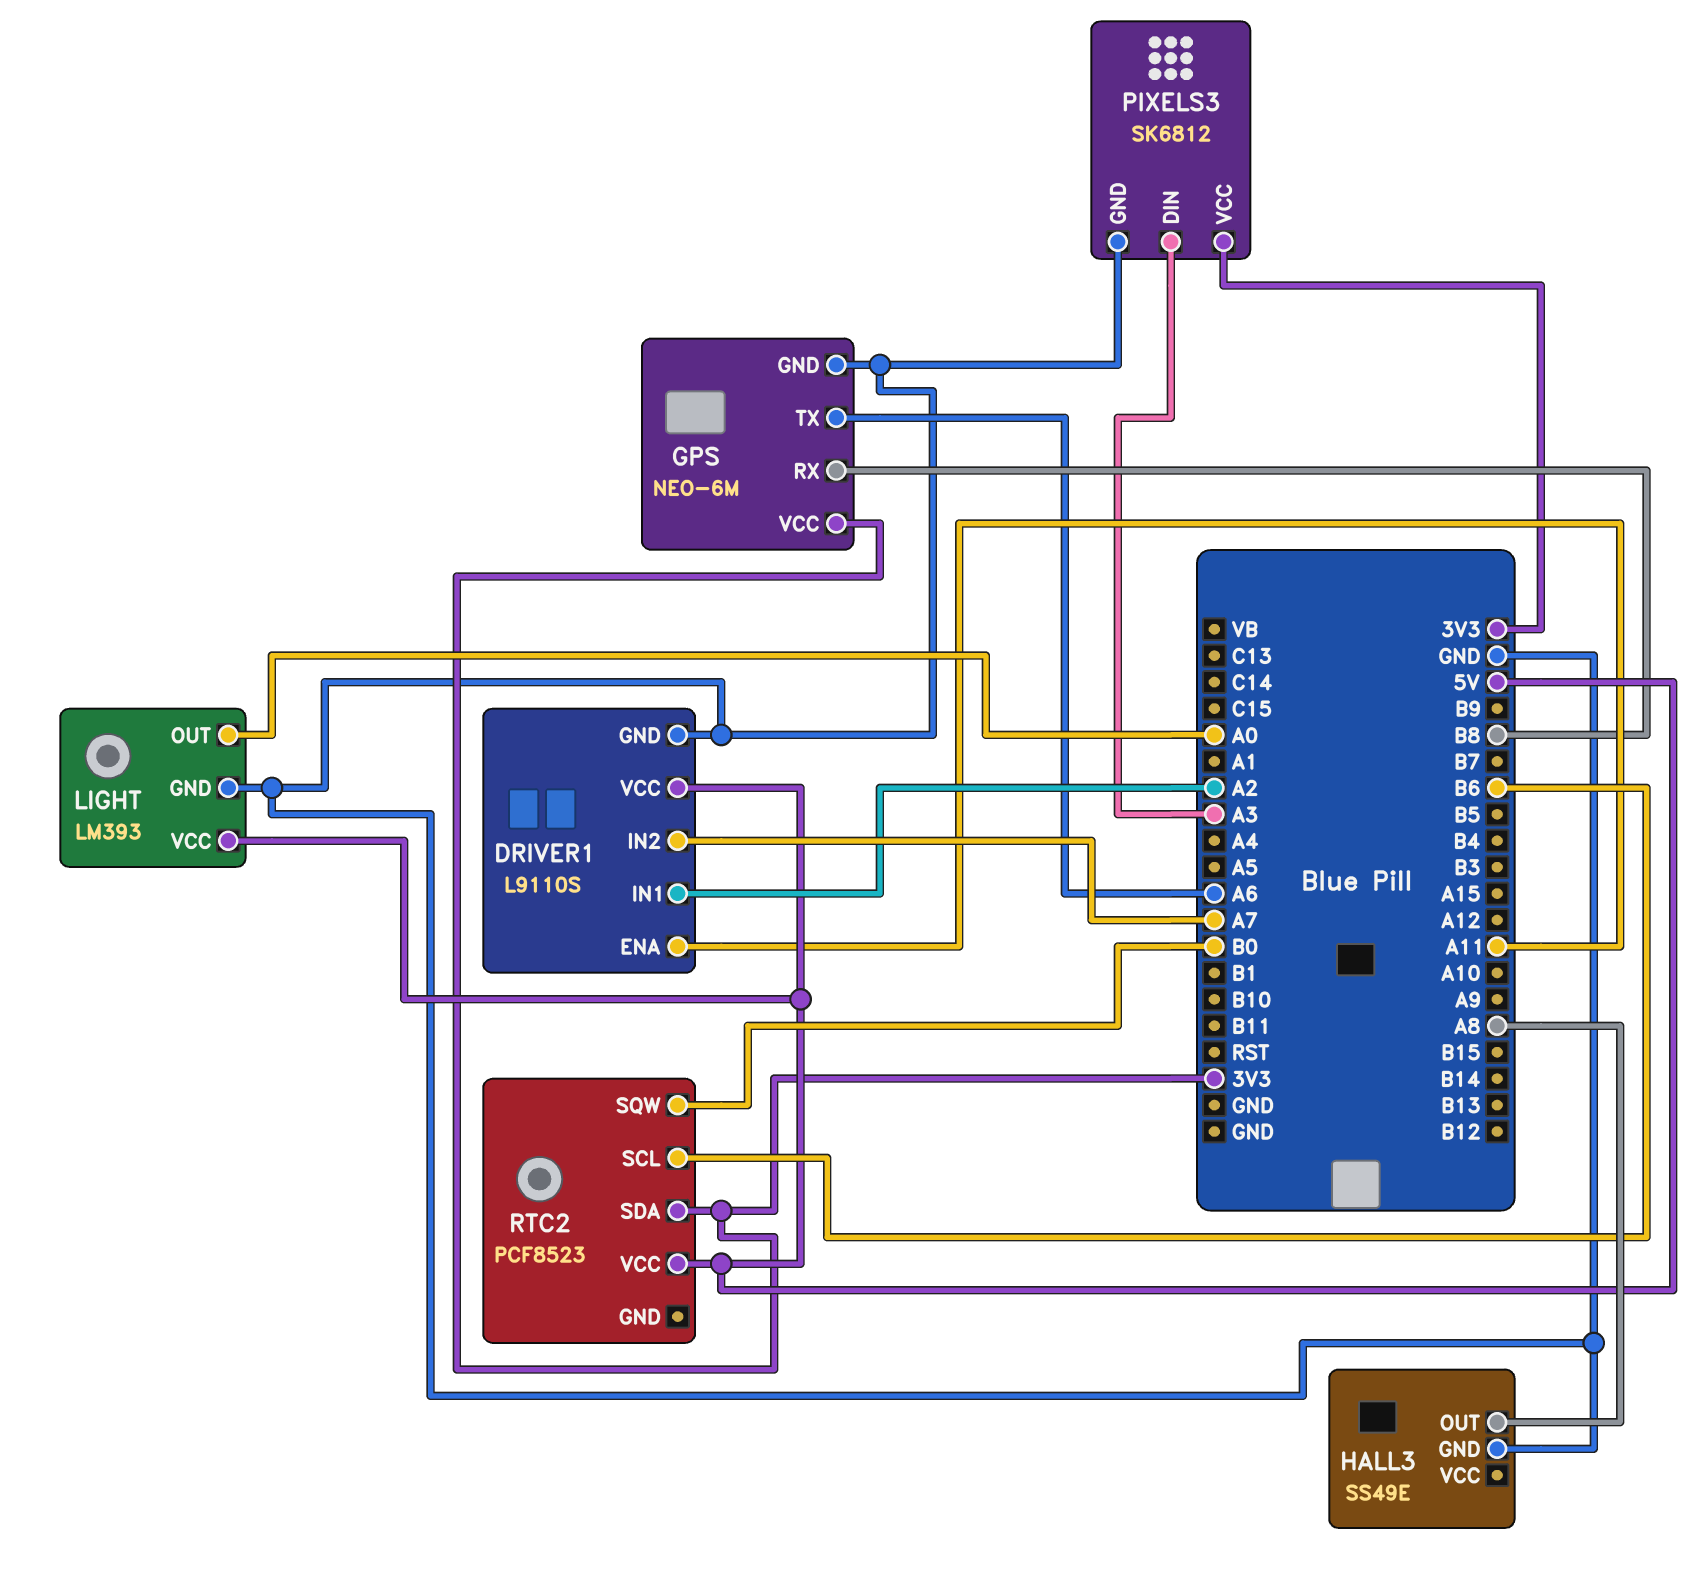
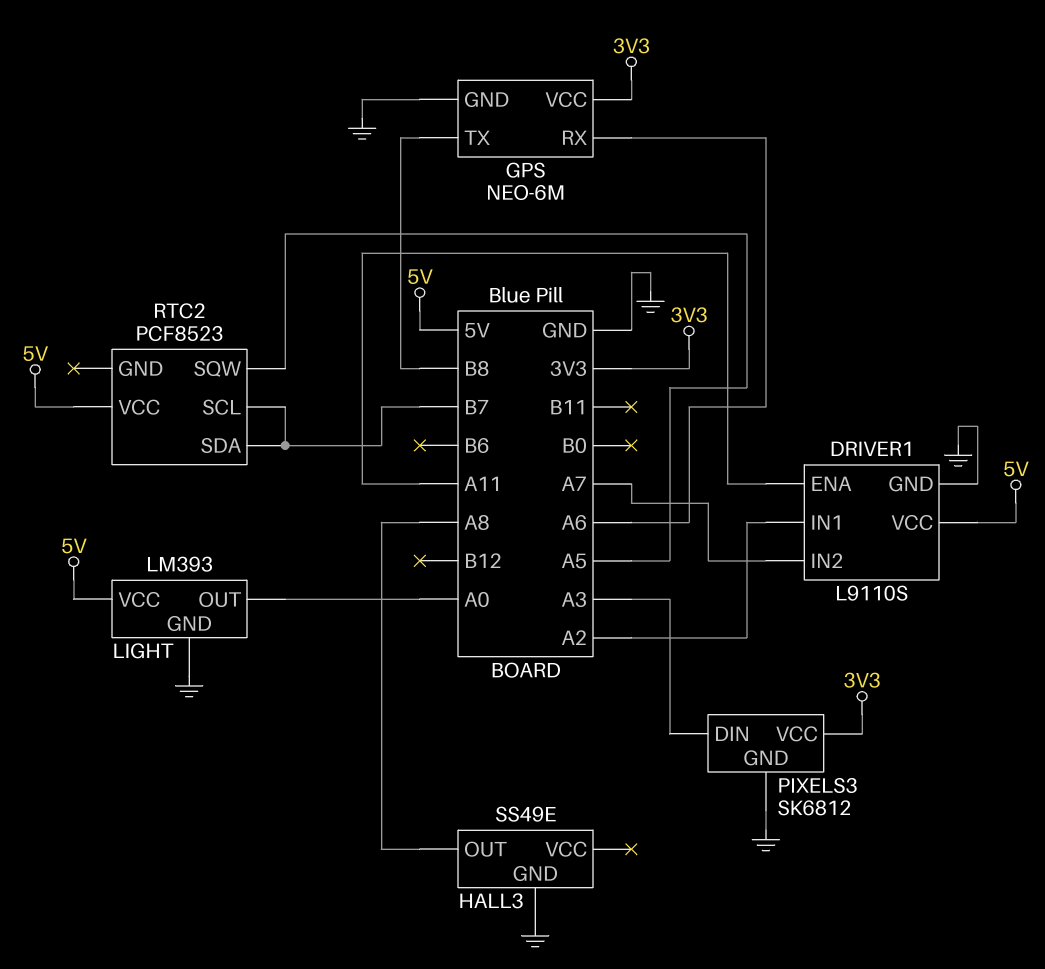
GPS pin RX: B8 -> A6
GPS pin TX: A6 -> B8
RTC2 pin SCL: B6 -> B7
RTC2 pin SDA: 3V3 -> B7
RTC2 pin SQW: B0 -> A5

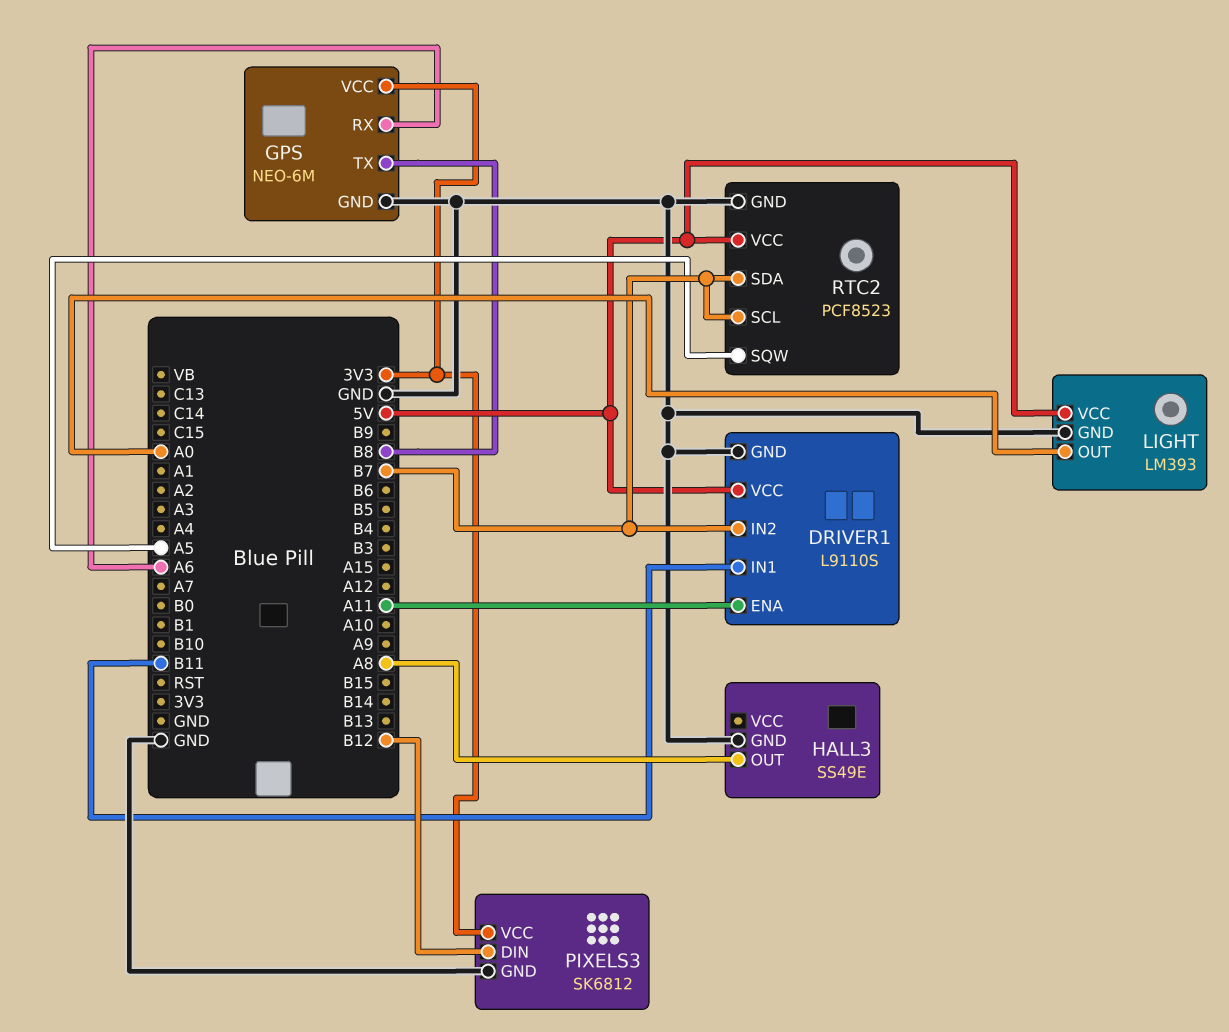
DRIVER1 pin IN1: A2 -> B11
DRIVER1 pin IN2: A7 -> B7
PIXELS3 pin DIN: A3 -> B12
RTC2 pin GND: none -> GND

